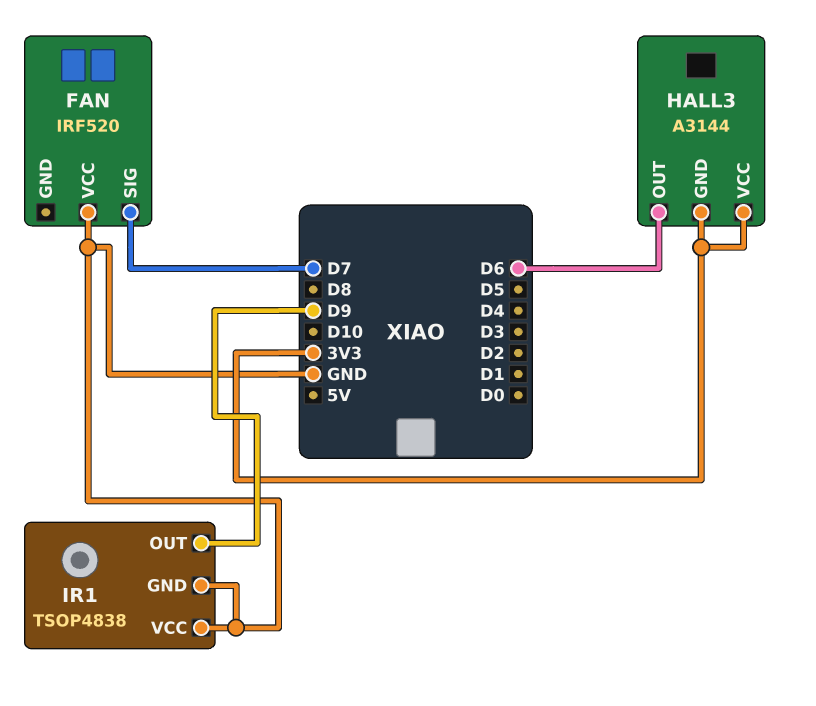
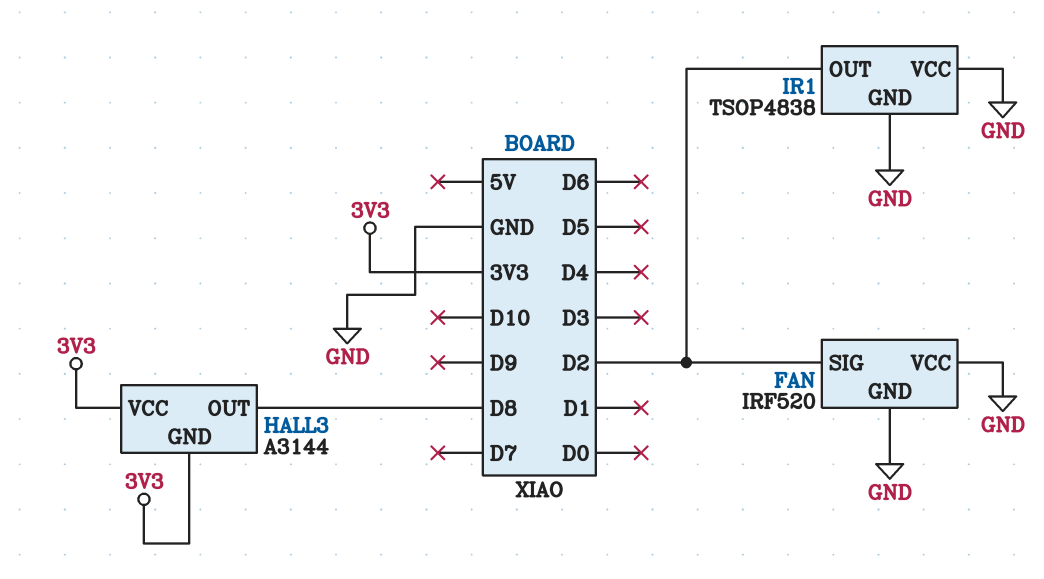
FAN pin GND: none -> GND
FAN pin SIG: D7 -> D2
HALL3 pin OUT: D6 -> D8
IR1 pin OUT: D9 -> D2

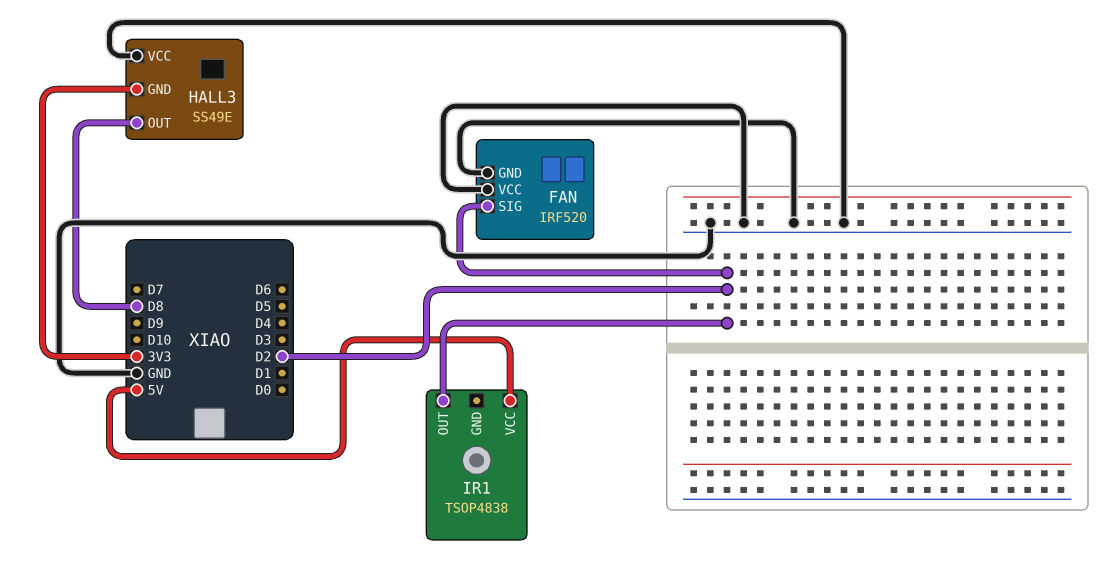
HALL3: A3144 -> SS49E
HALL3 pin VCC: 3V3 -> GND
IR1 pin GND: GND -> none
IR1 pin VCC: GND -> 5V

